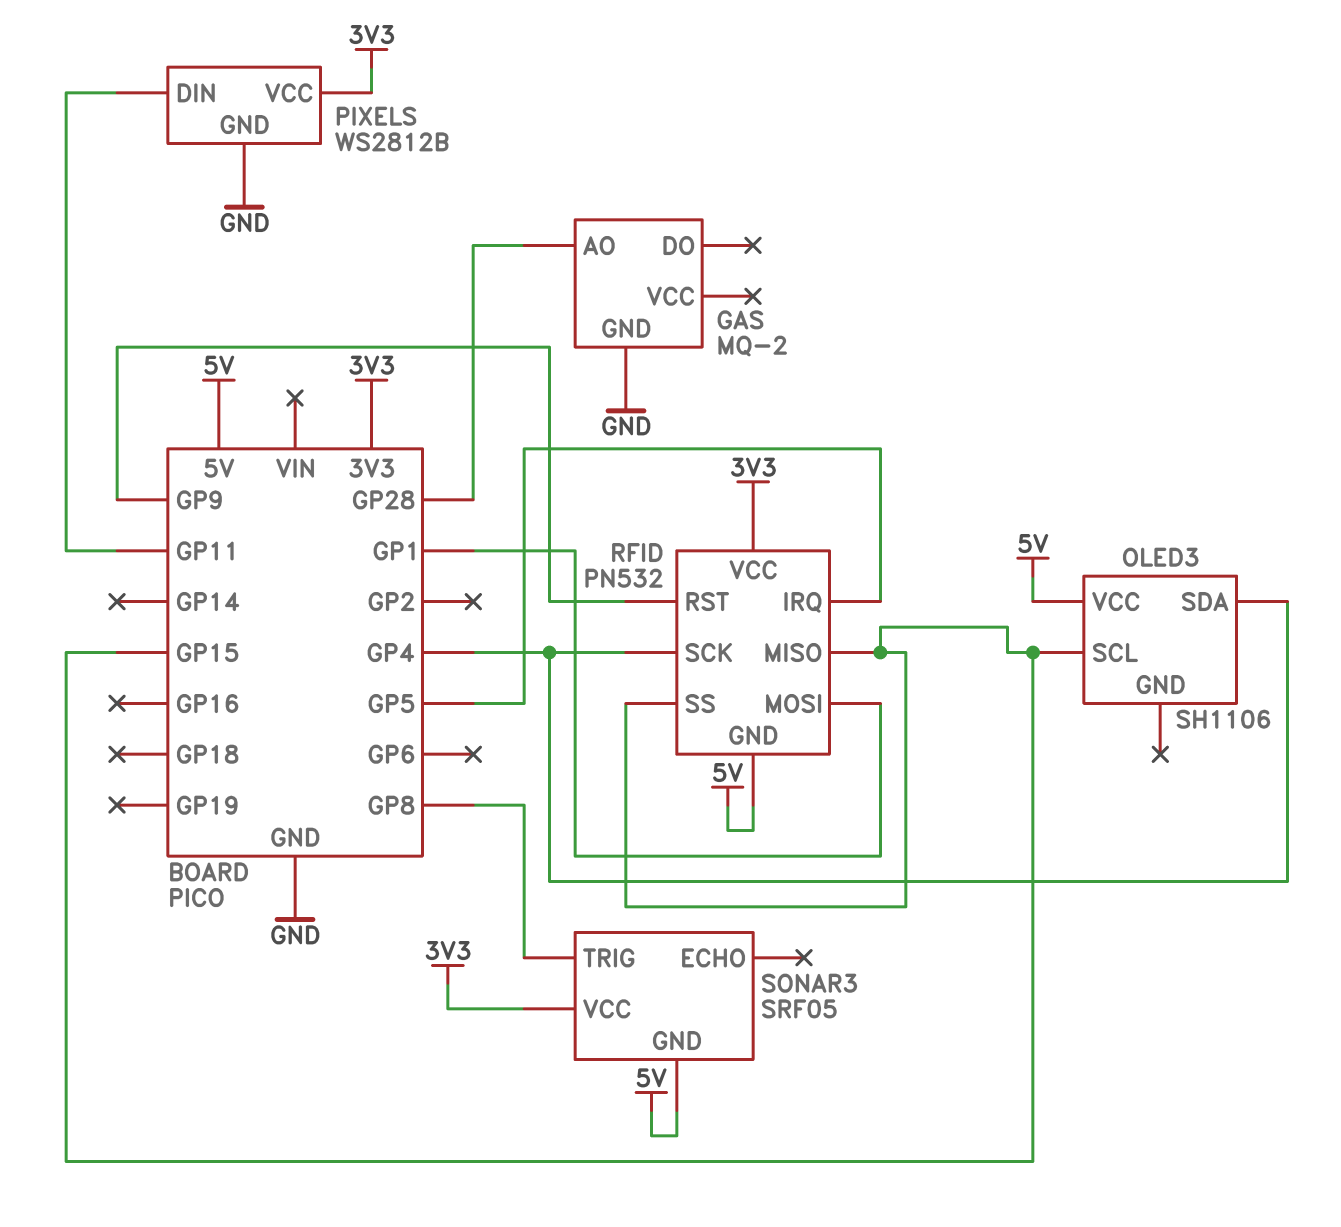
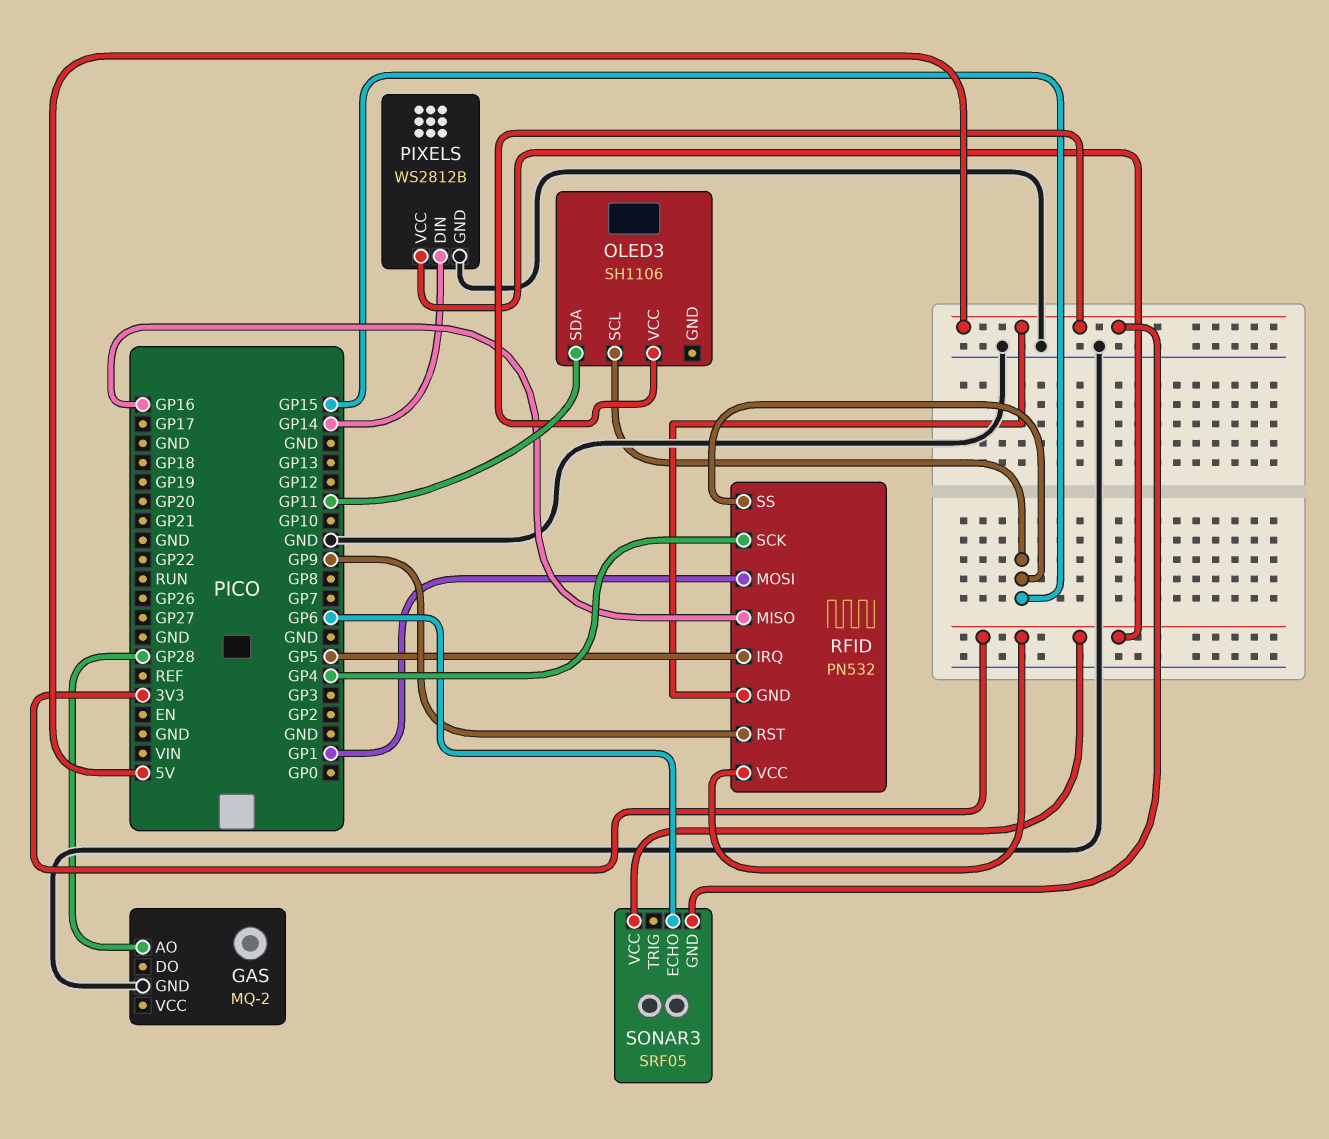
OLED3 pin SDA: GP4 -> GP11
PIXELS pin DIN: GP11 -> GP14
RFID pin MISO: GP15 -> GP16
SONAR3 pin ECHO: none -> GP6
SONAR3 pin TRIG: GP8 -> none

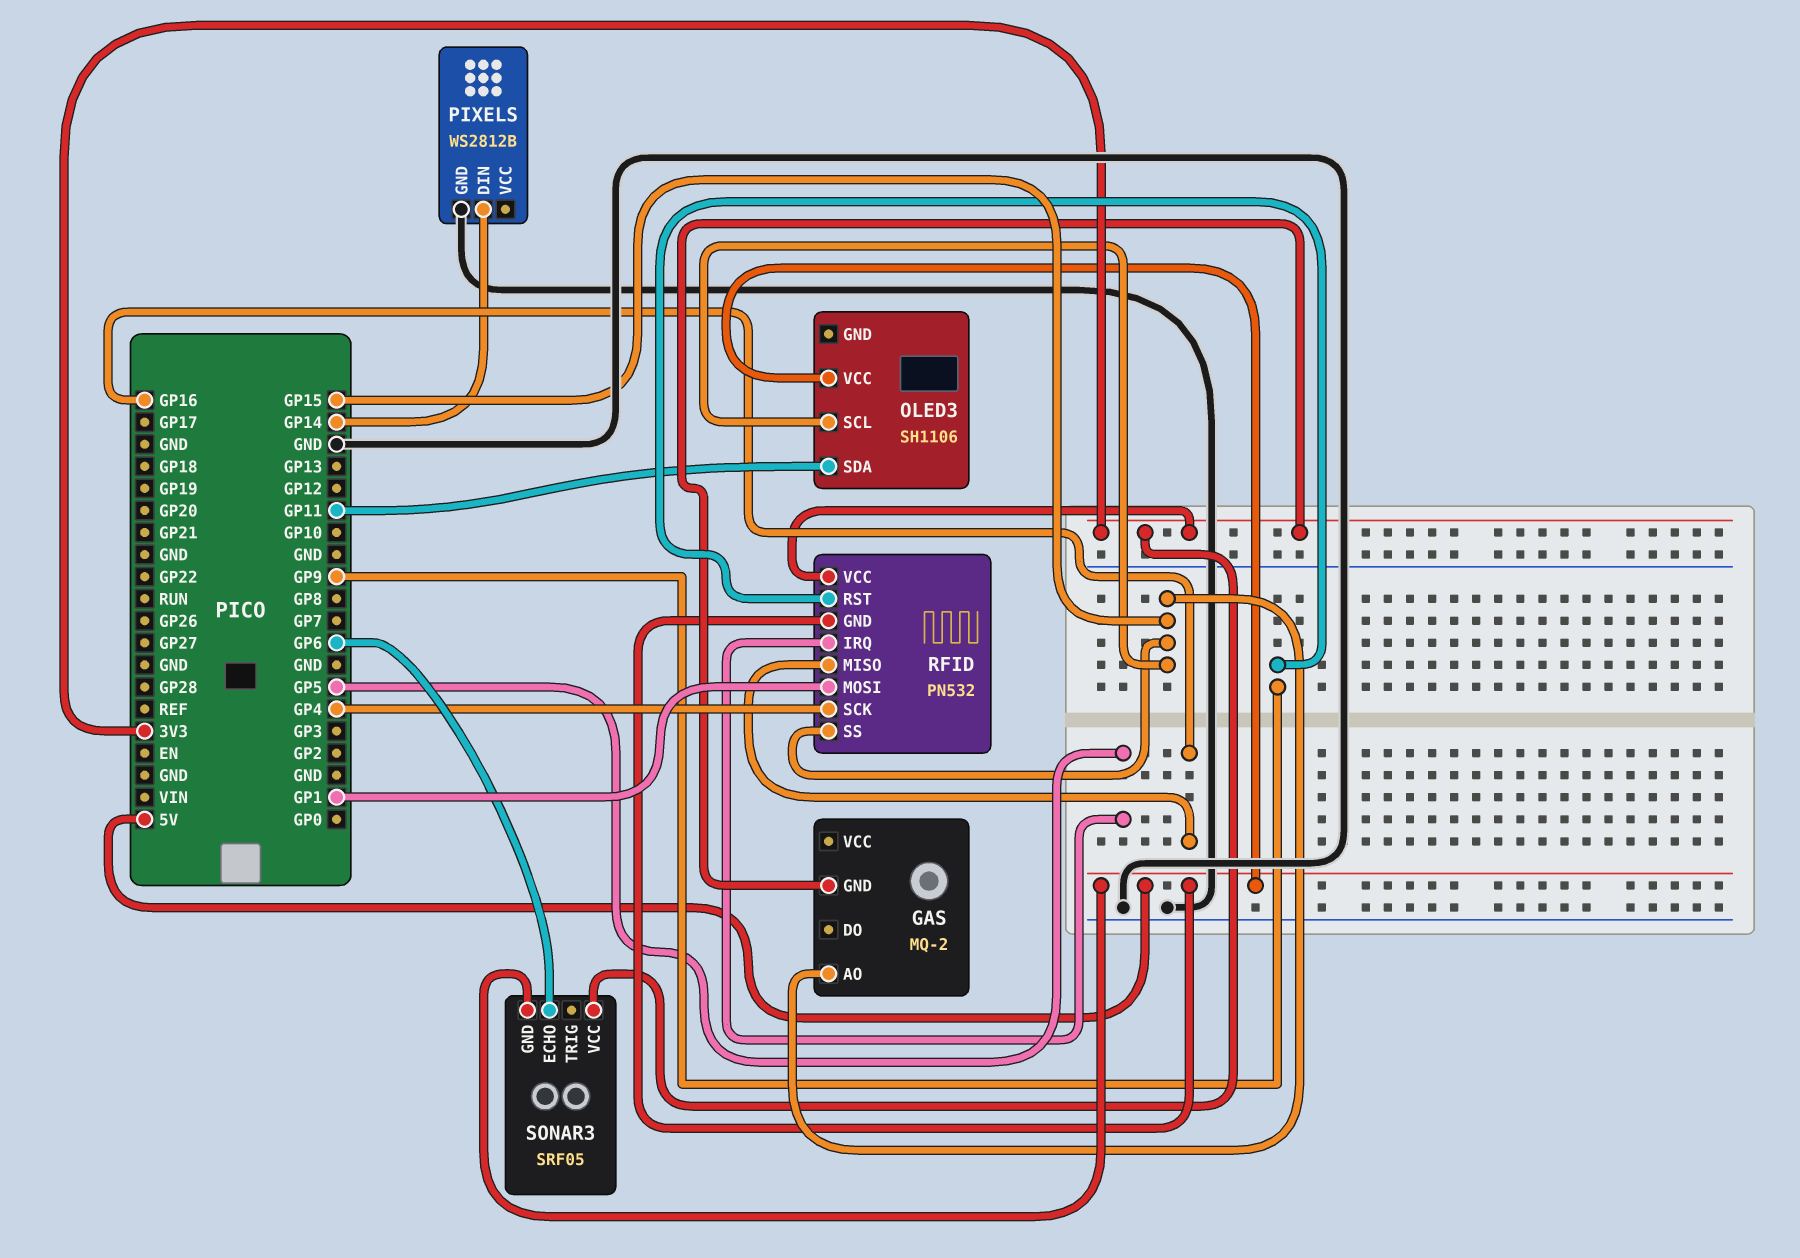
GAS pin AO: GP28 -> GP15
GAS pin GND: GND -> 3V3
PIXELS pin VCC: 3V3 -> none

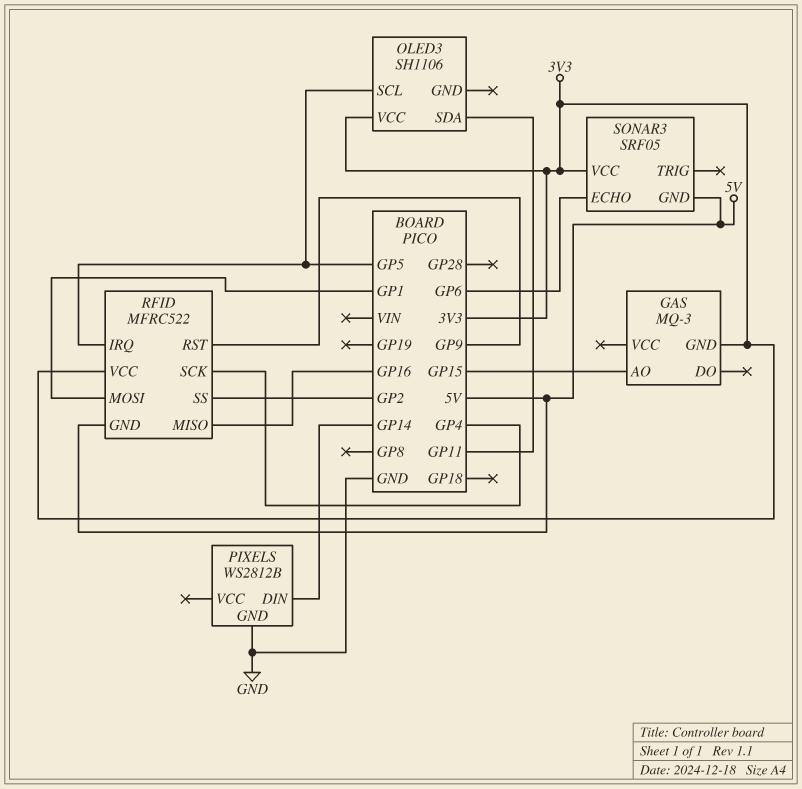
GAS: MQ-2 -> MQ-3
OLED3 pin SCL: GP15 -> GP5
OLED3 pin VCC: 5V -> 3V3
RFID: PN532 -> MFRC522
RFID pin SS: GP15 -> GP2

